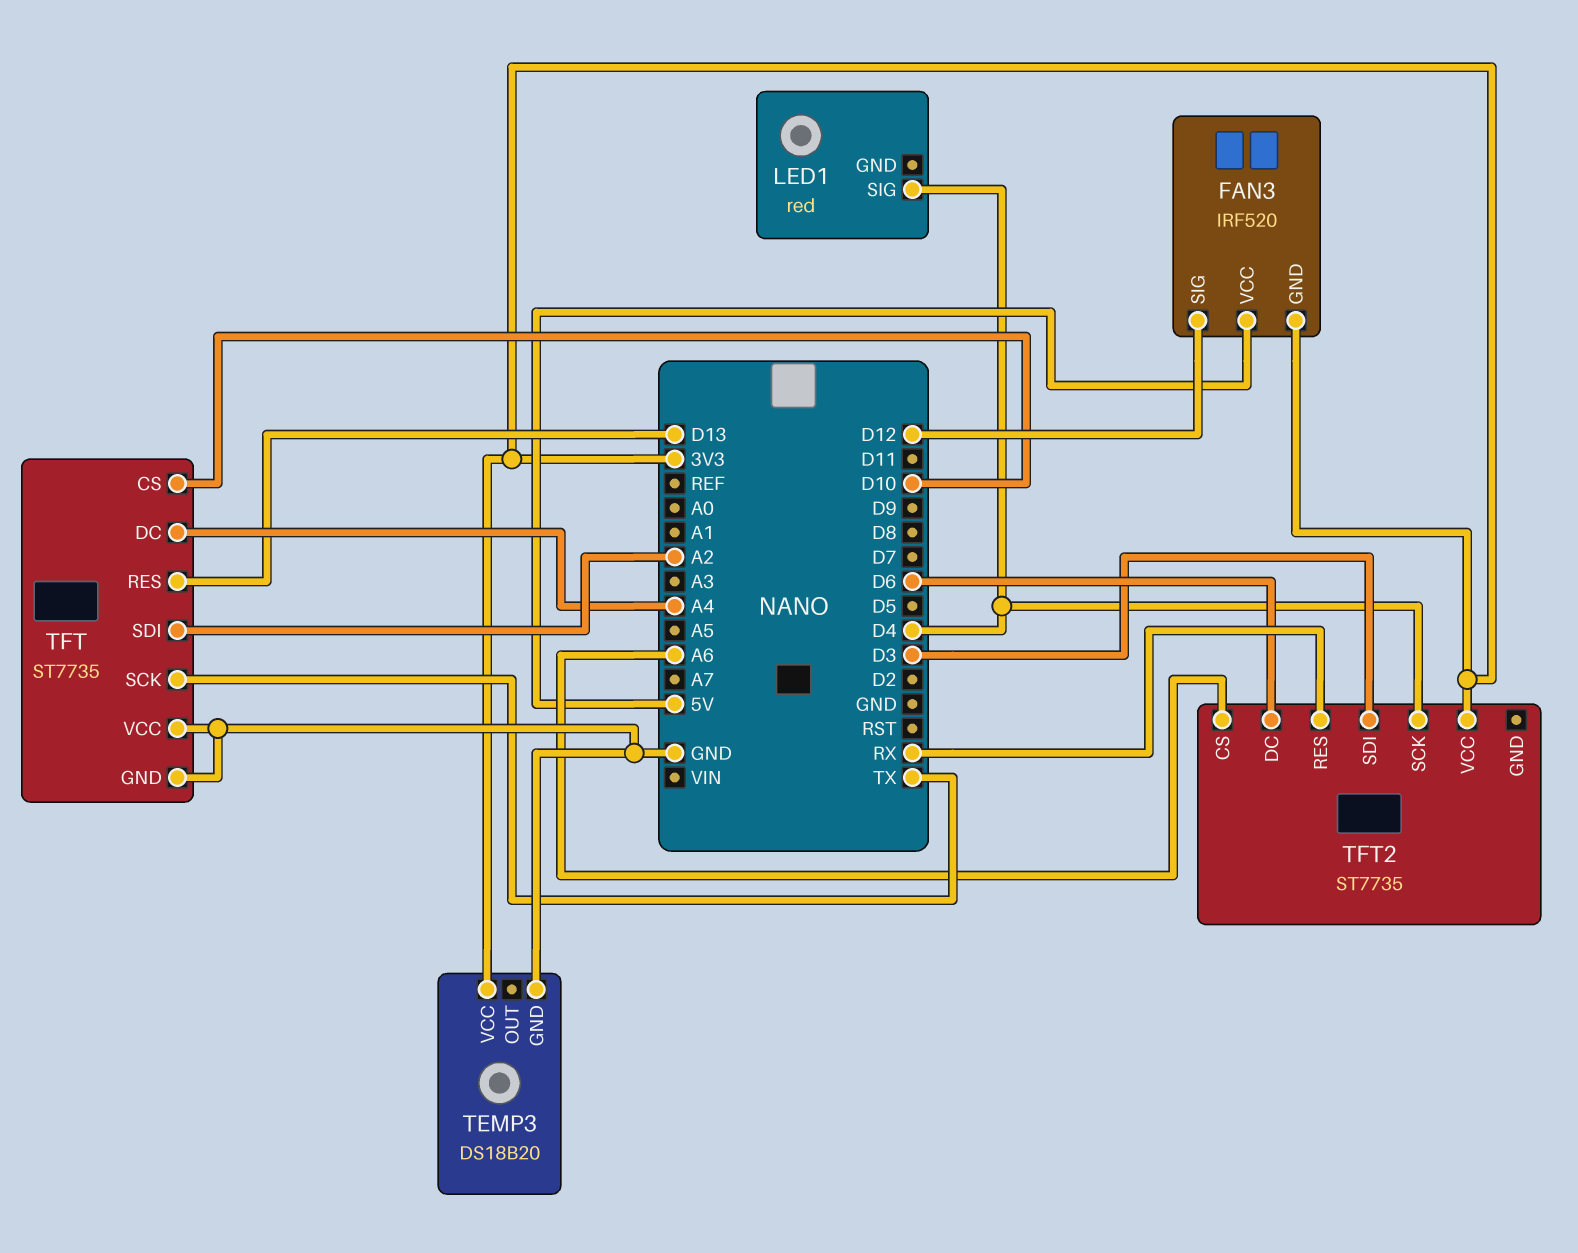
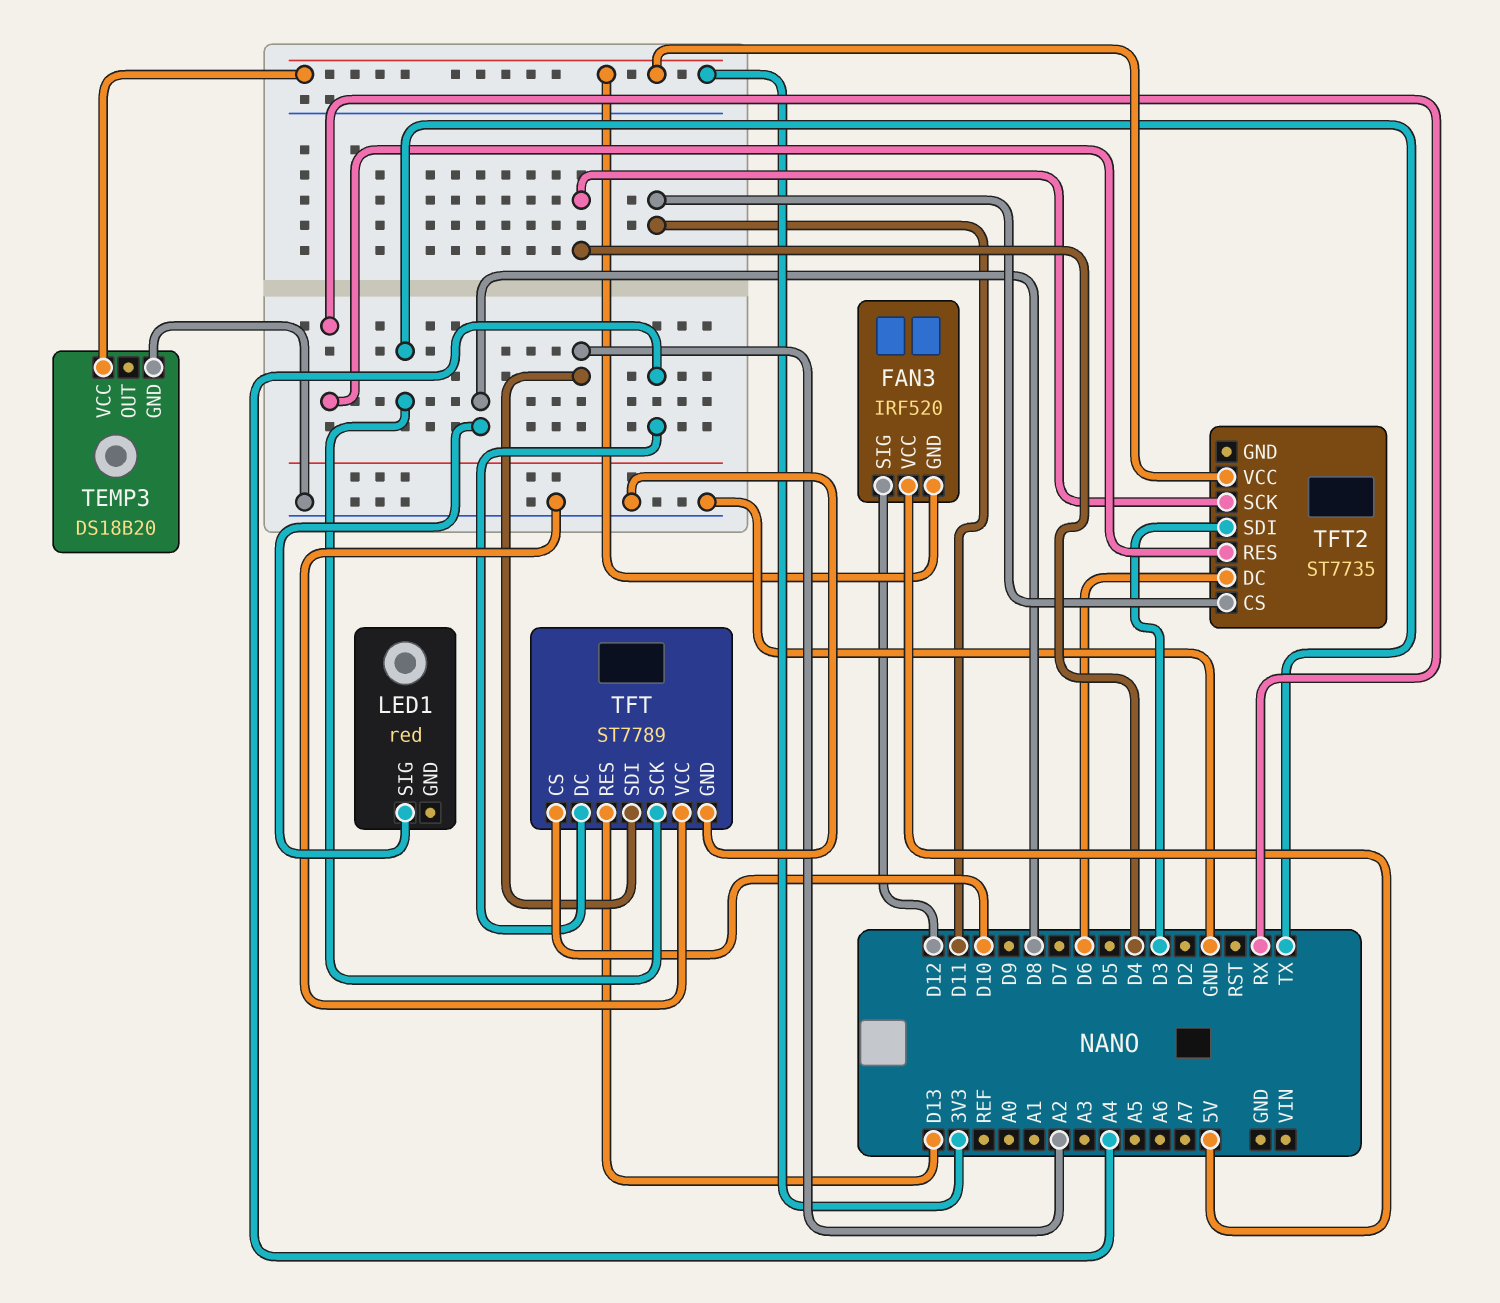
LED1 pin SIG: D4 -> D8
TFT: ST7735 -> ST7789
TFT2 pin CS: A6 -> D11

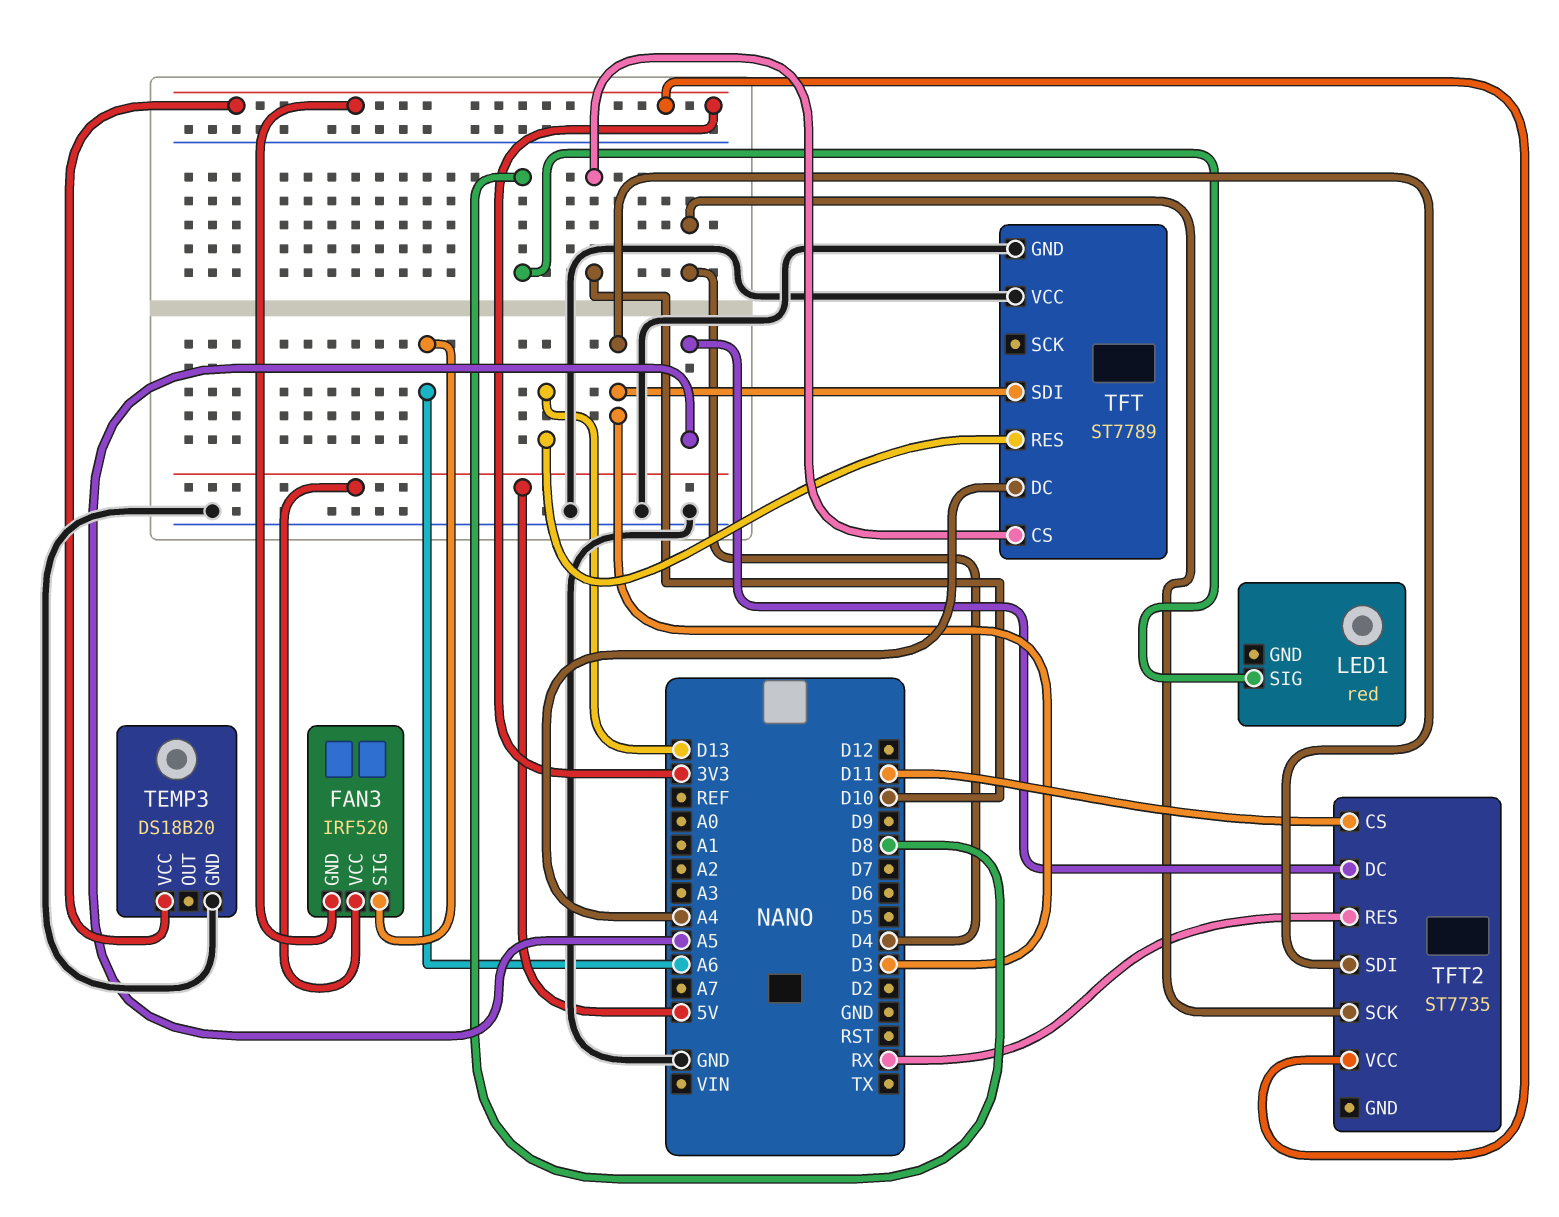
FAN3 pin SIG: D12 -> A6
TFT pin SCK: TX -> none
TFT pin SDI: A2 -> D3
TFT2 pin DC: D6 -> A5

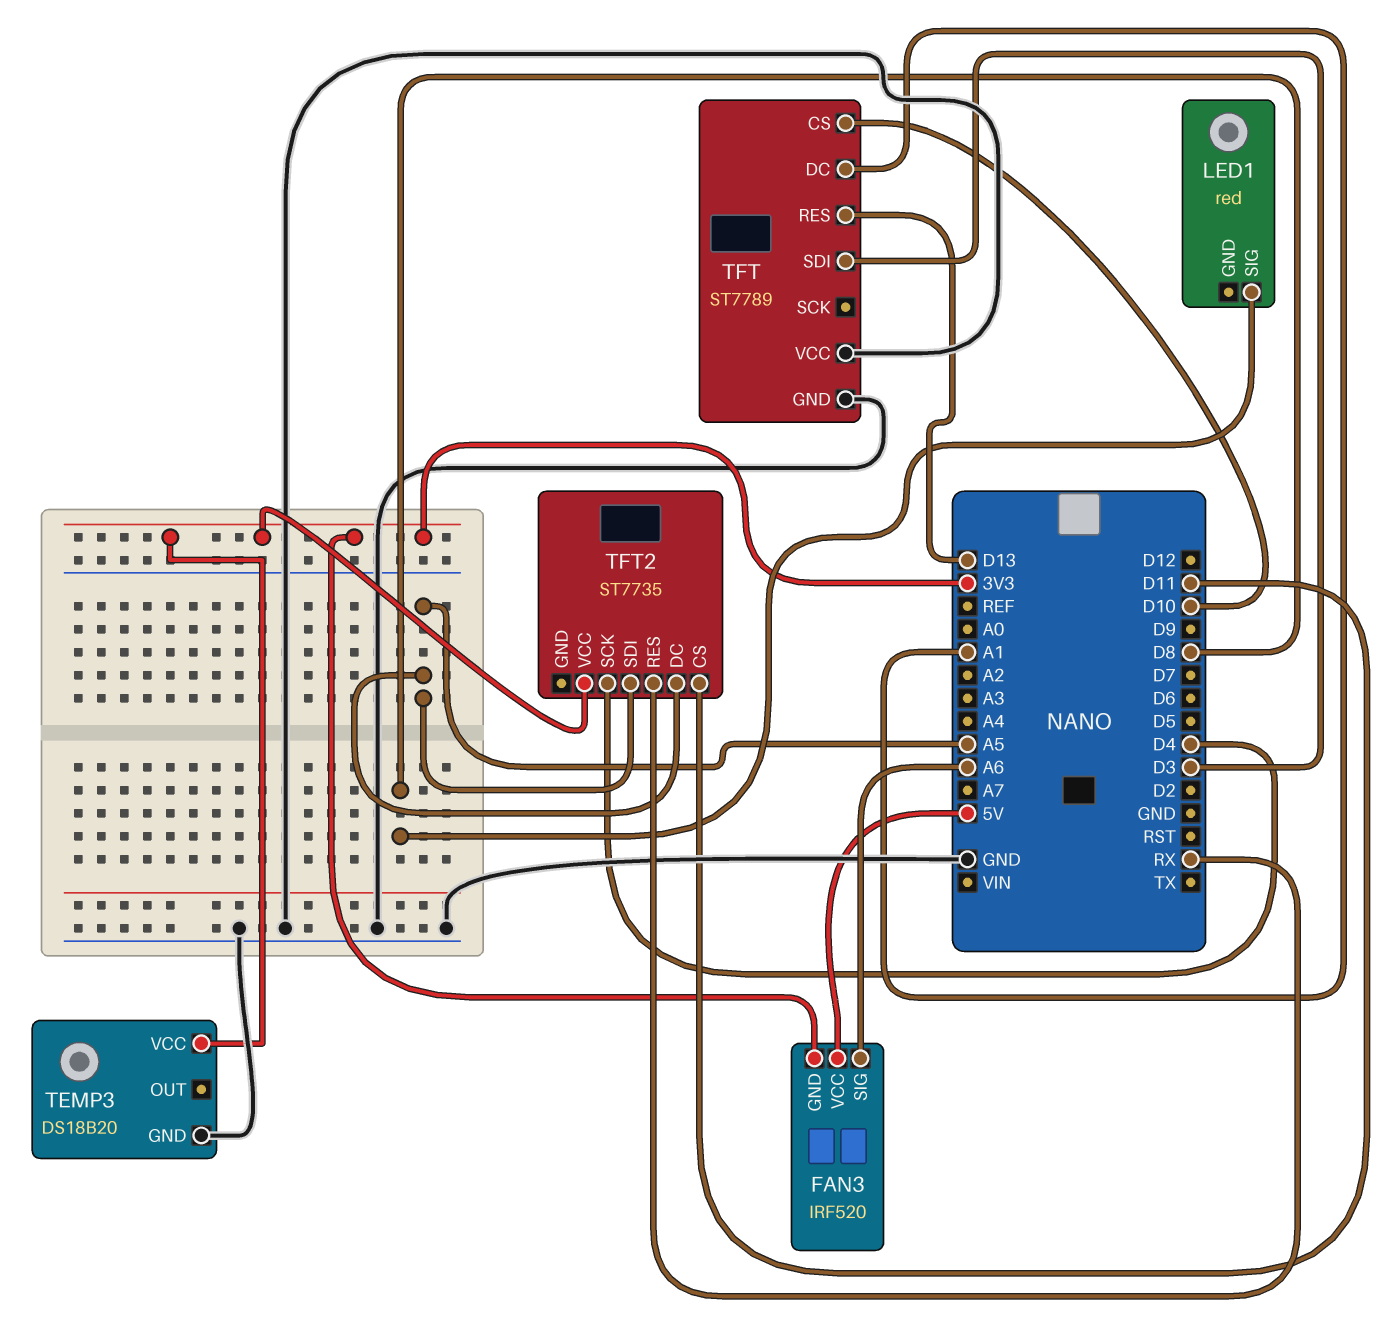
TFT pin DC: A4 -> A1
TFT2 pin SDI: D3 -> A5

